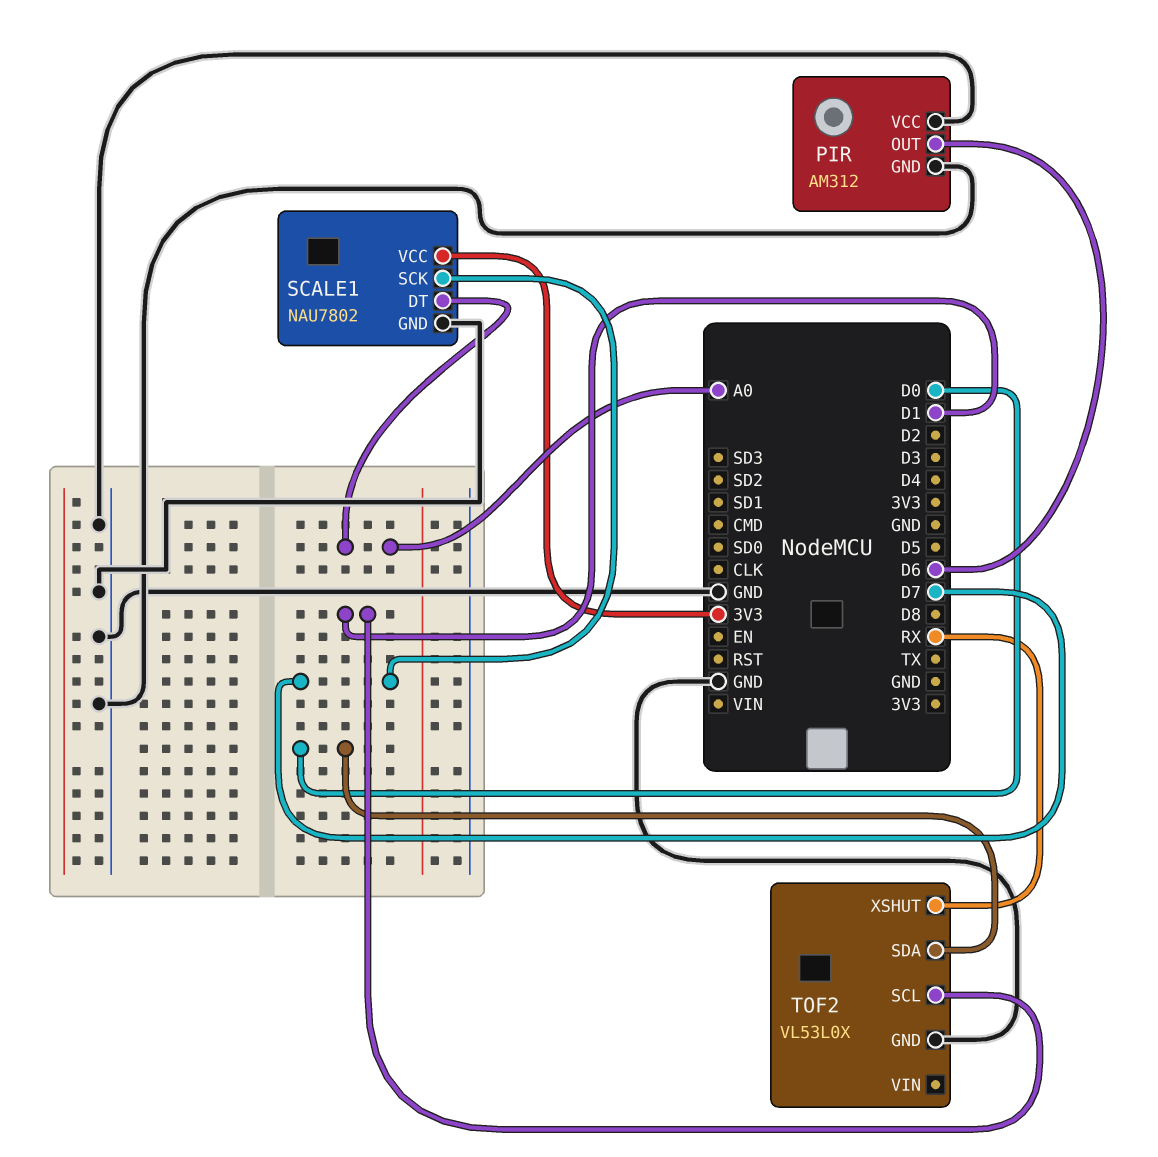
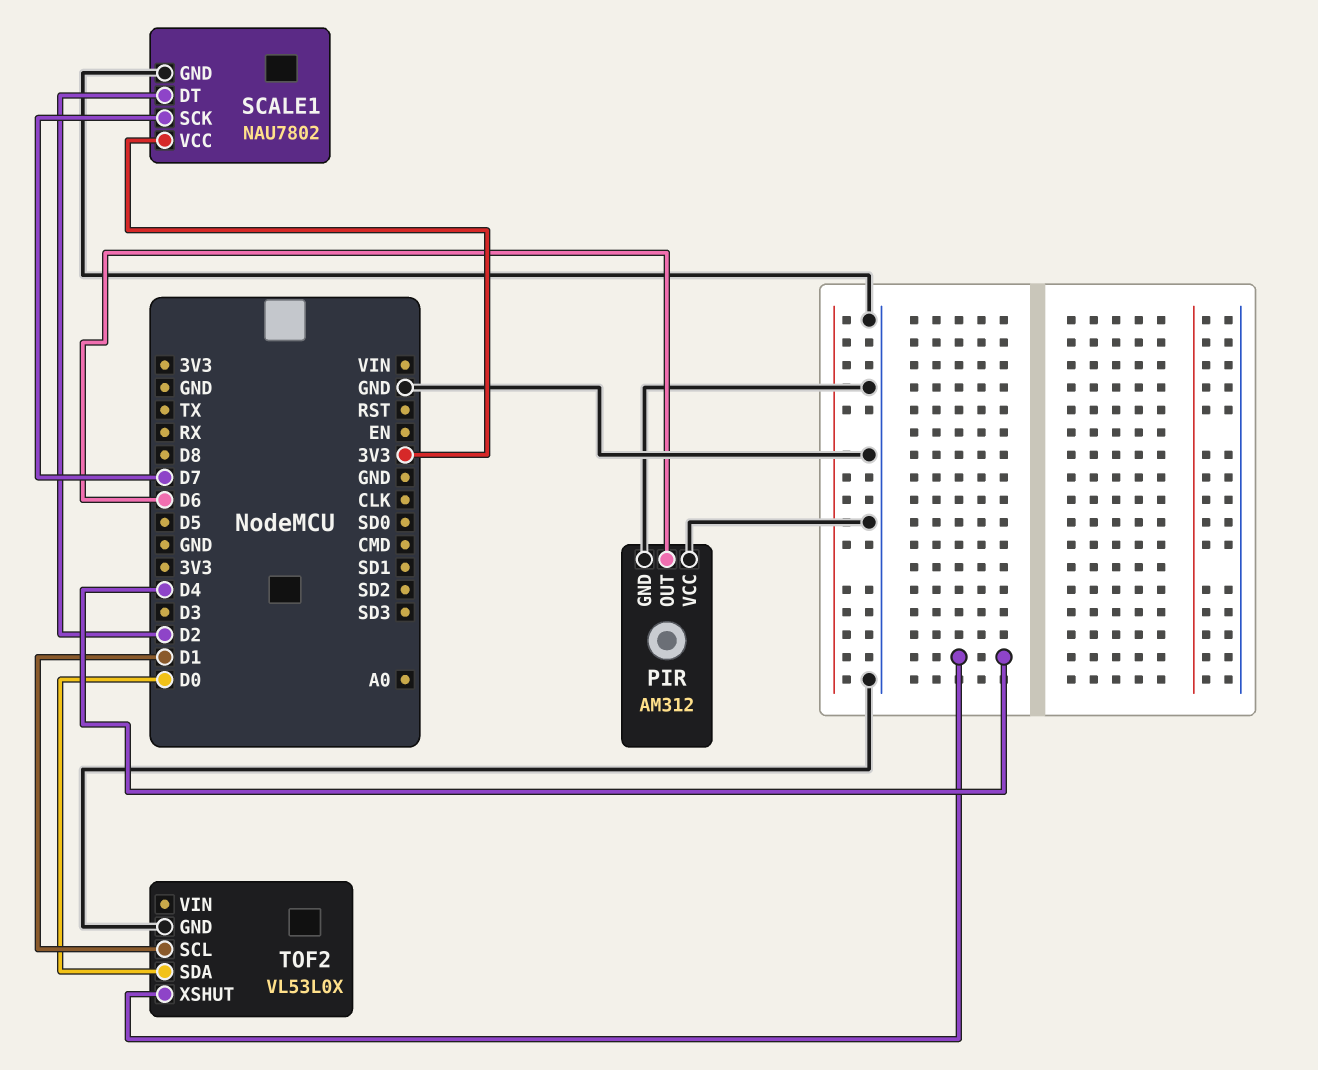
SCALE1 pin DT: A0 -> D2
TOF2 pin XSHUT: RX -> D4

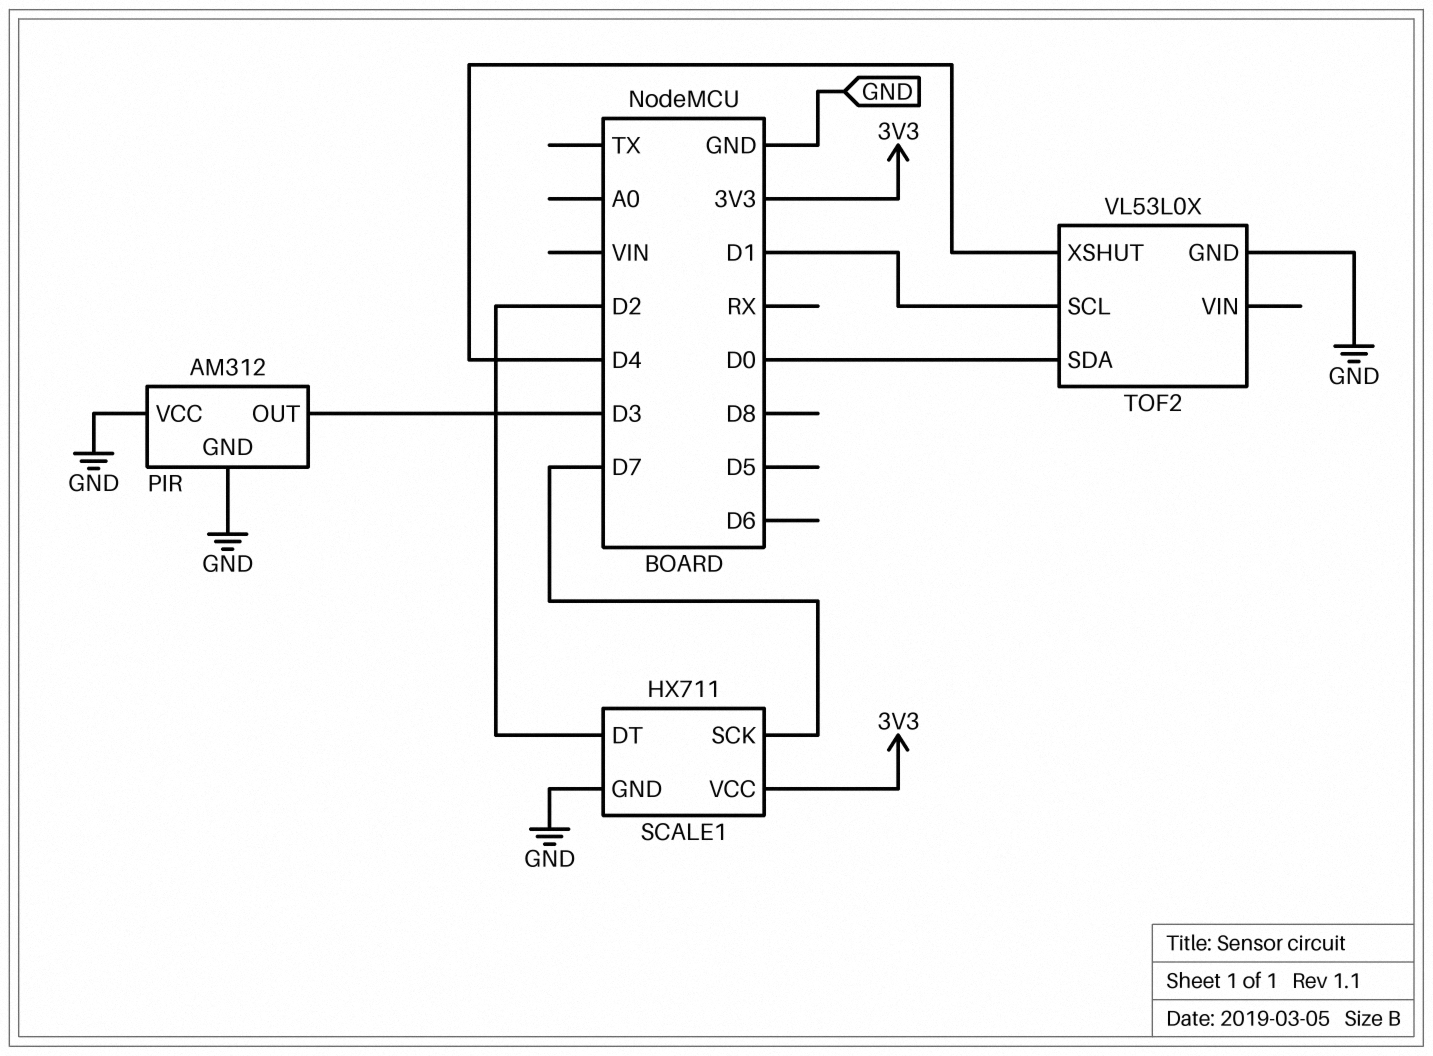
PIR pin OUT: D6 -> D3
SCALE1: NAU7802 -> HX711

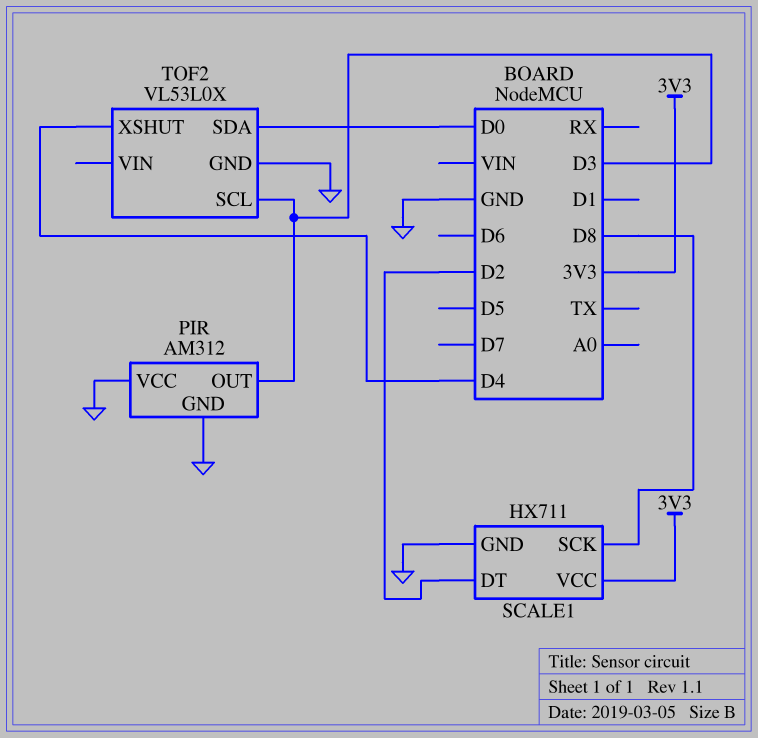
SCALE1 pin SCK: D7 -> D8
TOF2 pin SCL: D1 -> D3

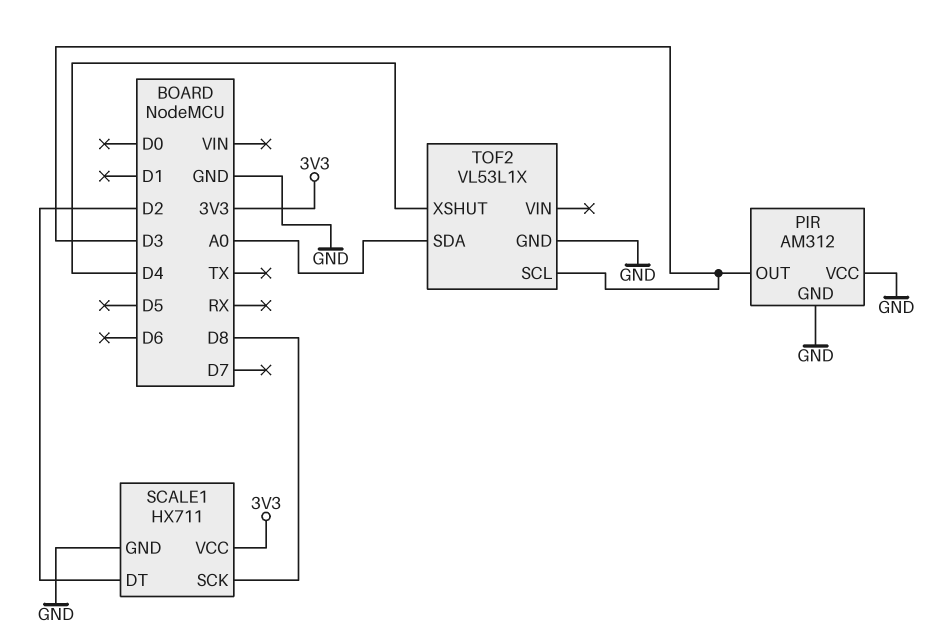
TOF2: VL53L0X -> VL53L1X
TOF2 pin SDA: D0 -> A0

